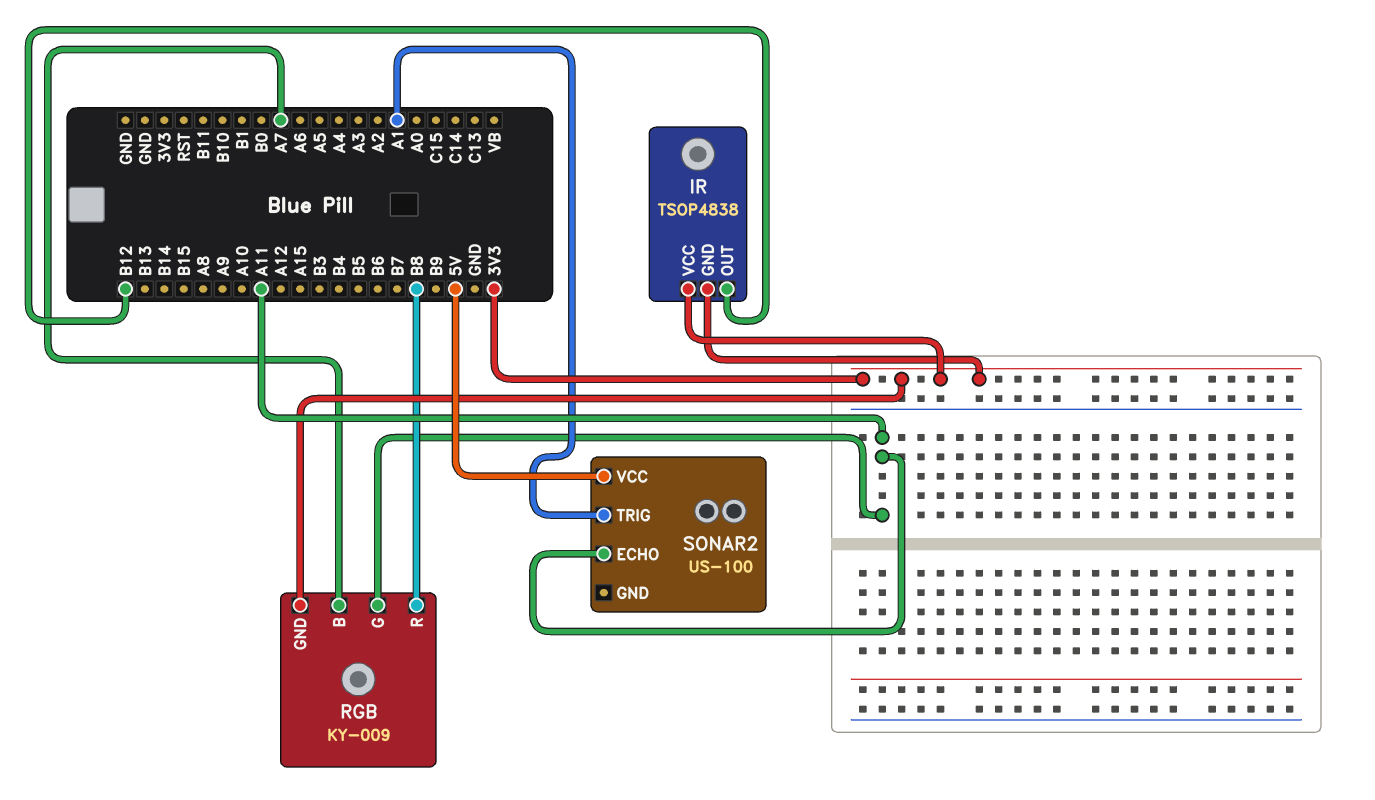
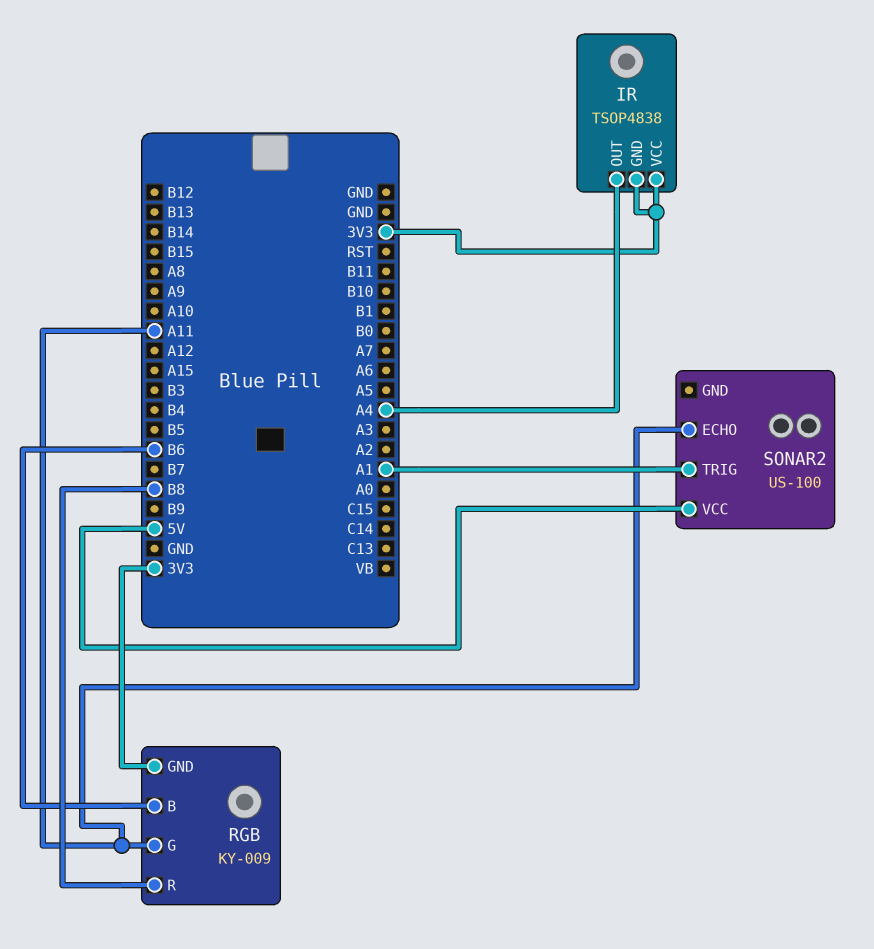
IR pin OUT: B12 -> A4
RGB pin B: A7 -> B6

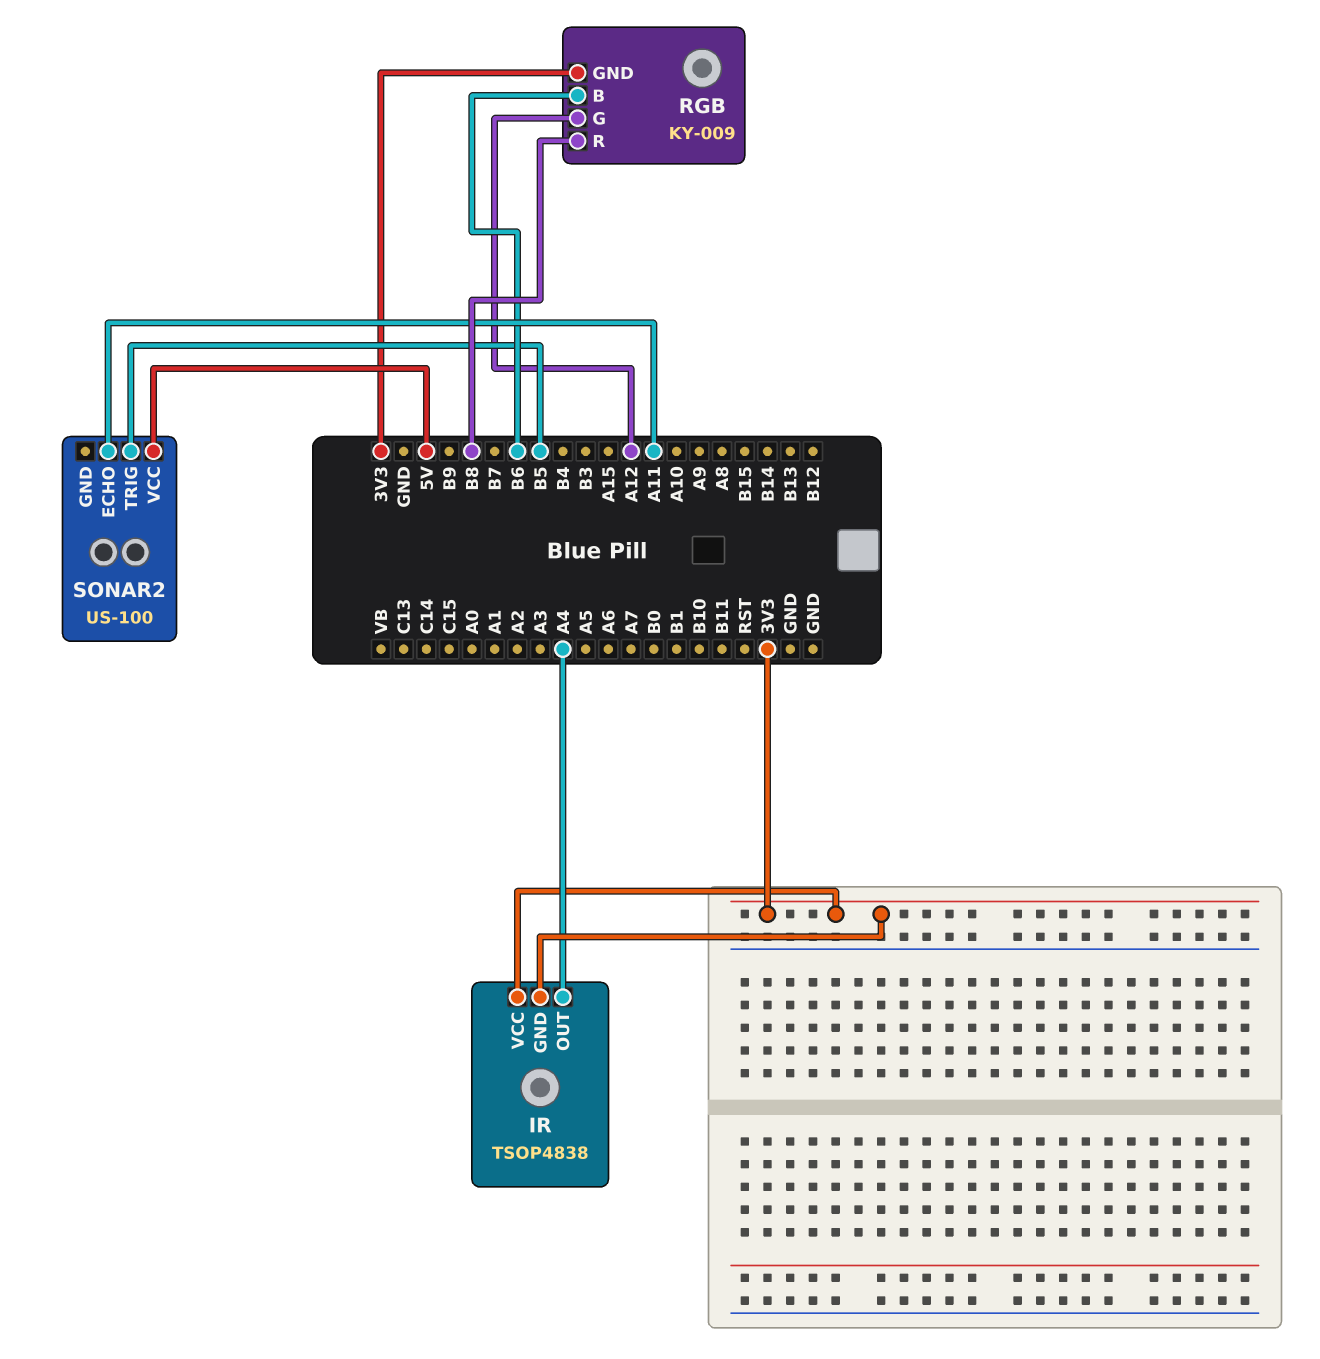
RGB pin G: A11 -> A12
SONAR2 pin TRIG: A1 -> B5

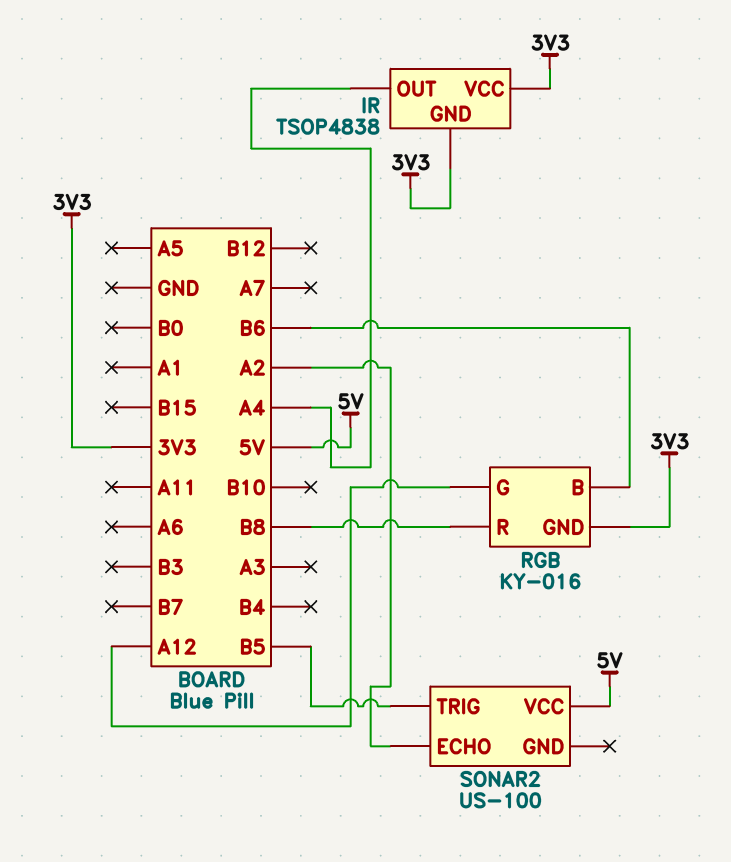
RGB: KY-009 -> KY-016
SONAR2 pin ECHO: A11 -> A2

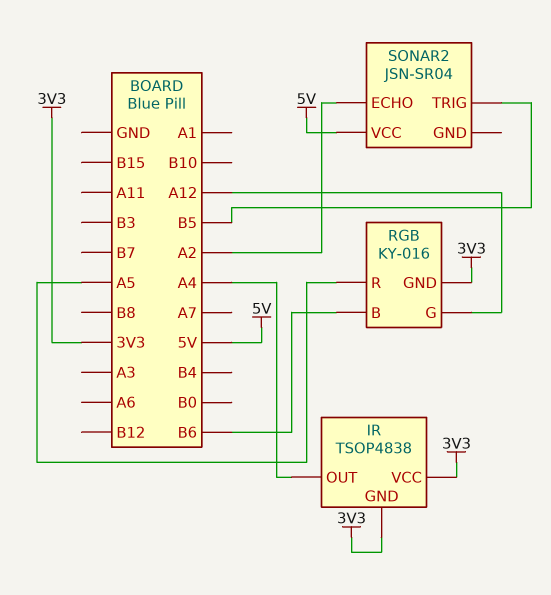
RGB pin R: B8 -> A5
SONAR2: US-100 -> JSN-SR04

